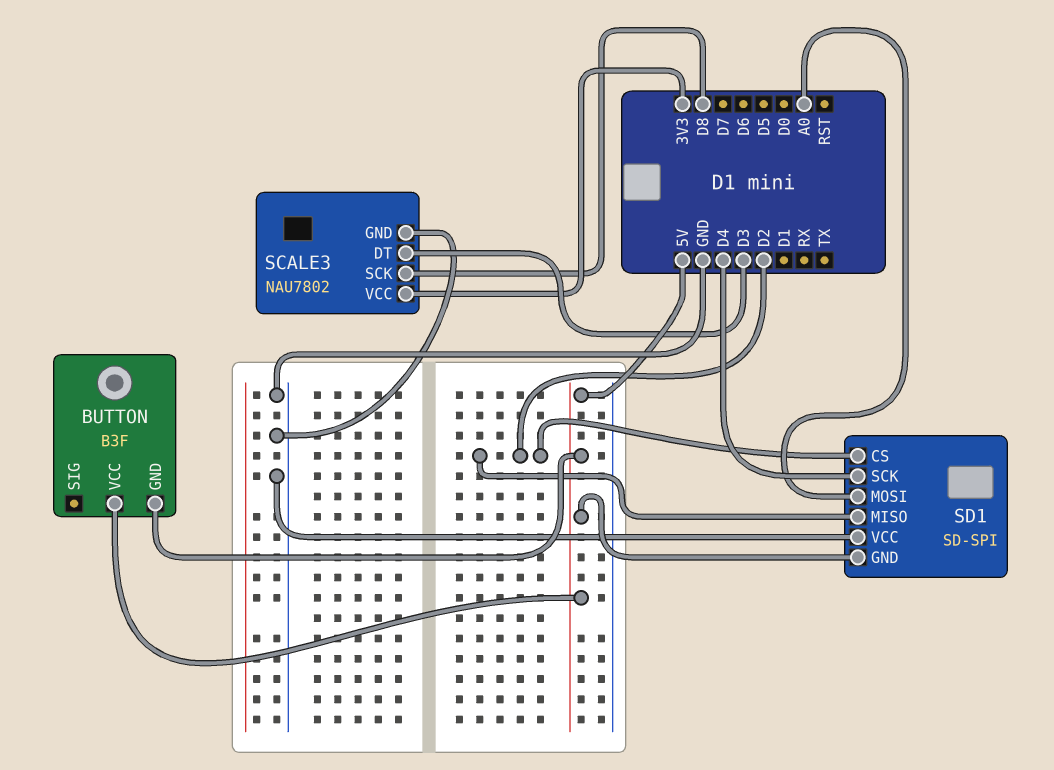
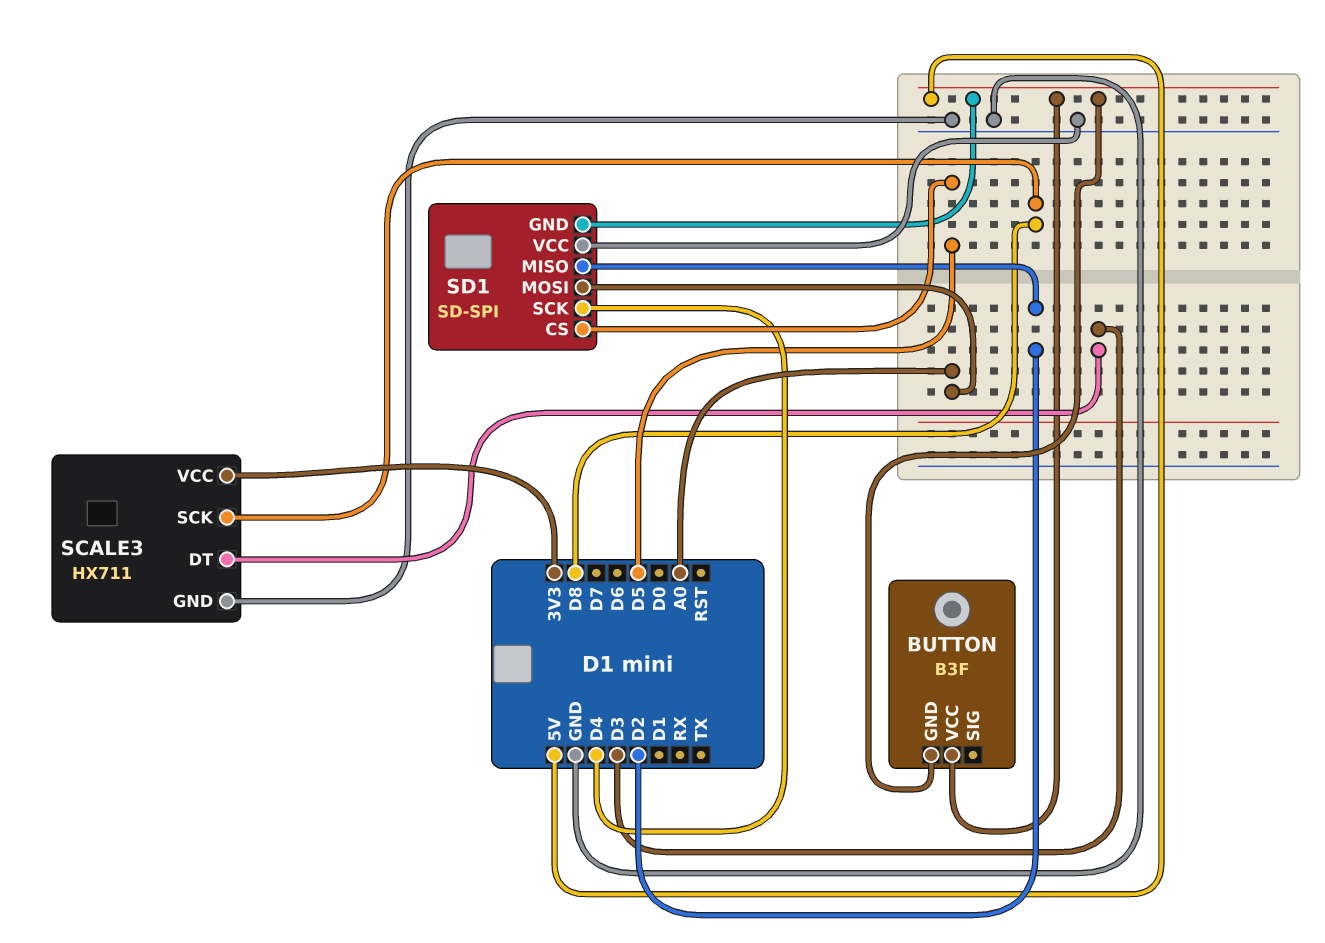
SCALE3: NAU7802 -> HX711
SD1 pin CS: D2 -> D5

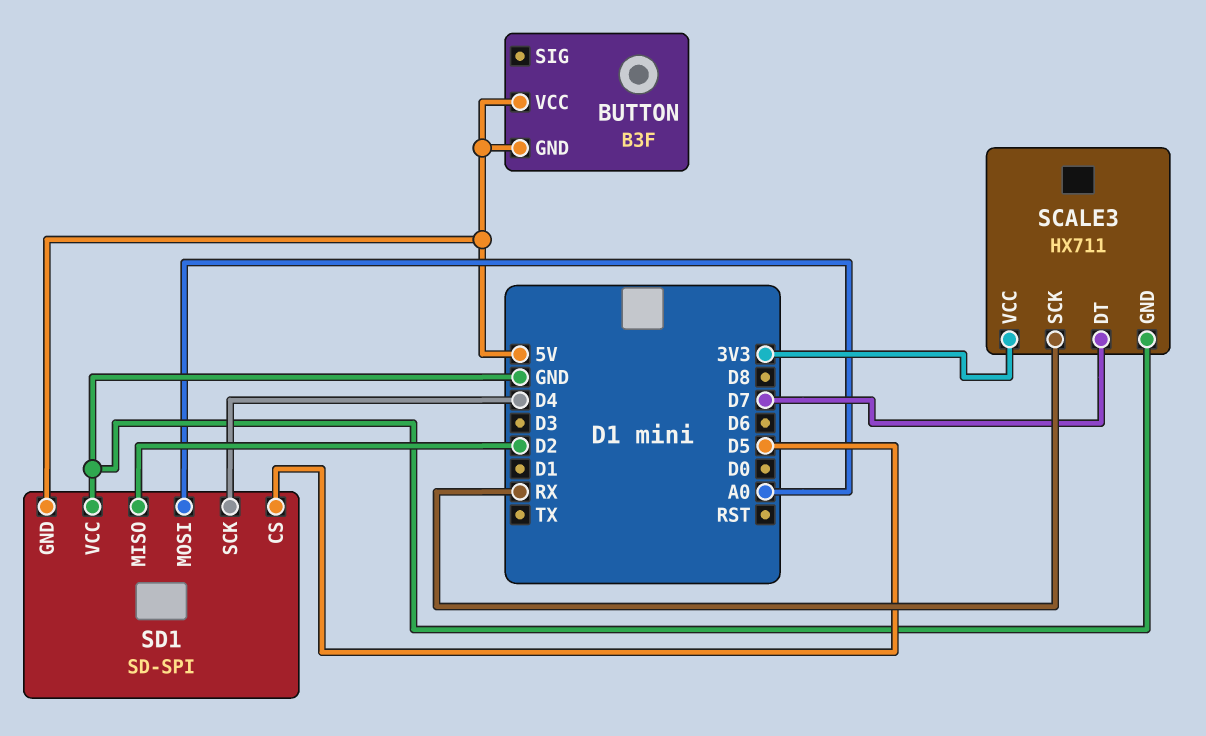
SCALE3 pin DT: D3 -> D7
SCALE3 pin SCK: D8 -> RX

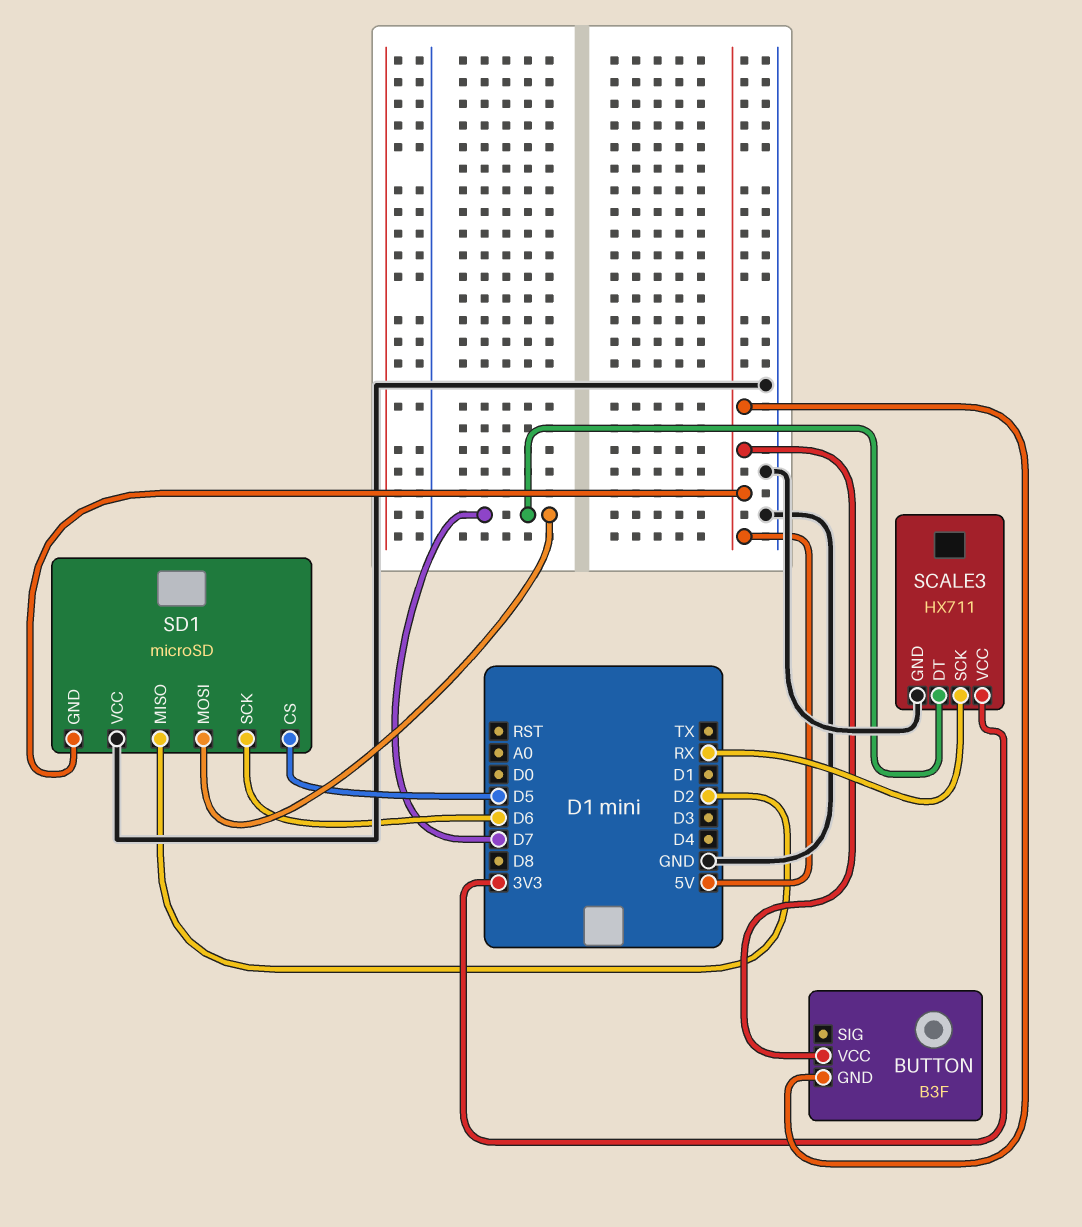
SD1: SD-SPI -> microSD
SD1 pin MOSI: A0 -> D7
SD1 pin SCK: D4 -> D6

